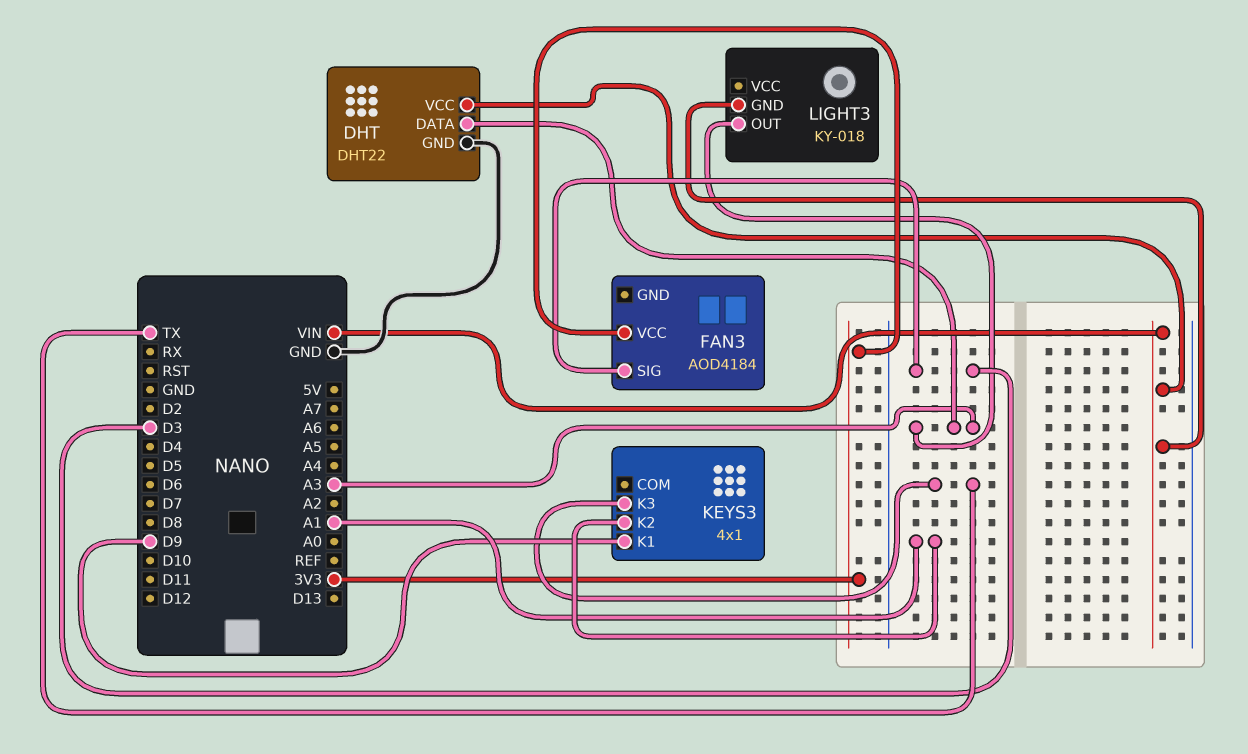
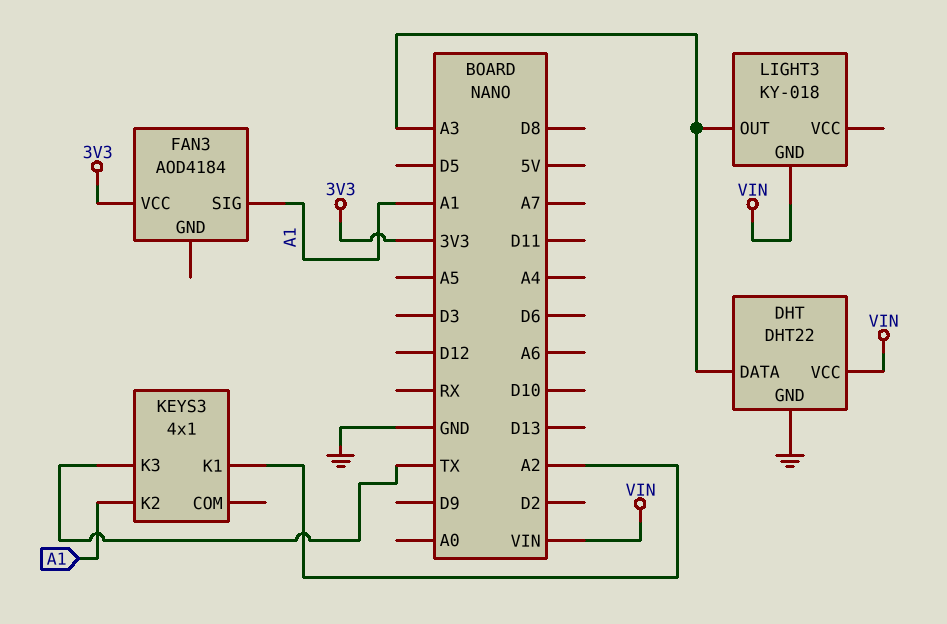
FAN3 pin SIG: D3 -> A1
KEYS3 pin K1: D9 -> A2

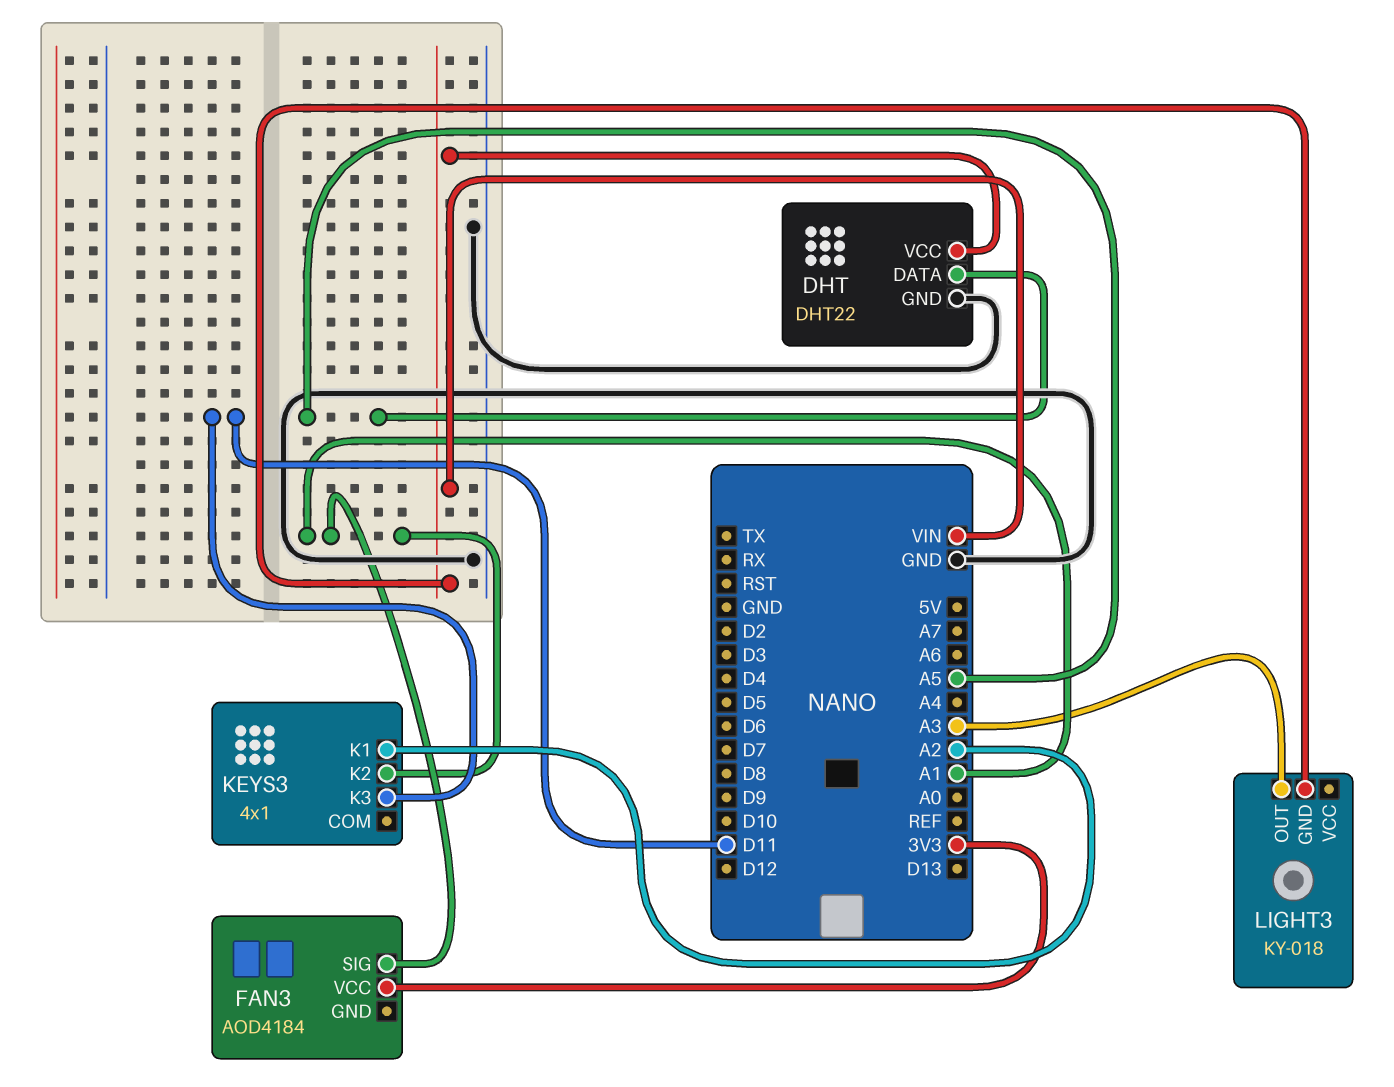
DHT pin DATA: A3 -> A5
KEYS3 pin K3: TX -> D11

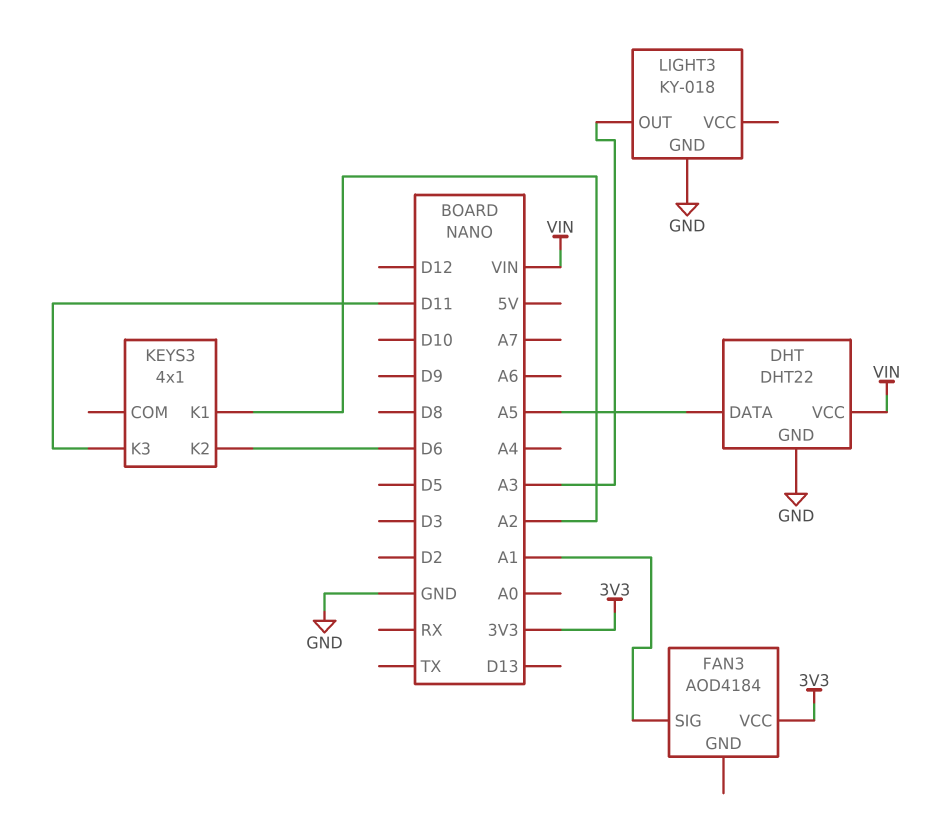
KEYS3 pin K2: A1 -> D6
LIGHT3 pin GND: VIN -> GND

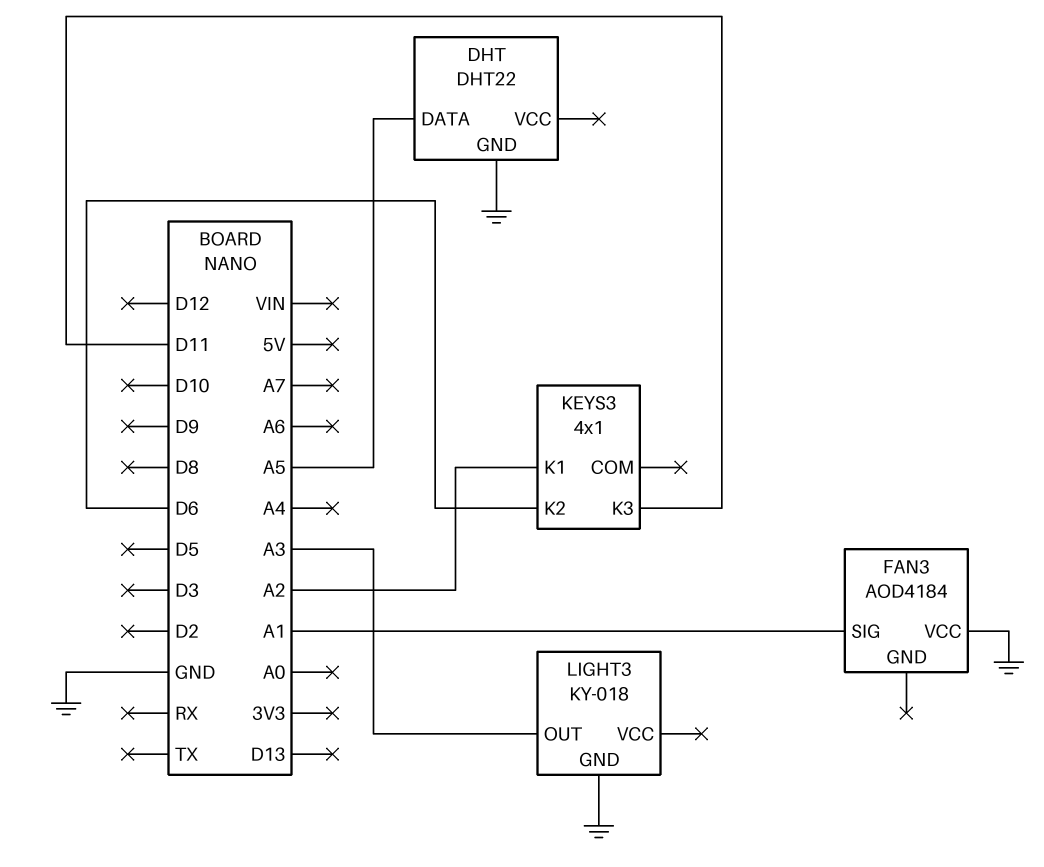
DHT pin VCC: VIN -> none
FAN3 pin VCC: 3V3 -> GND

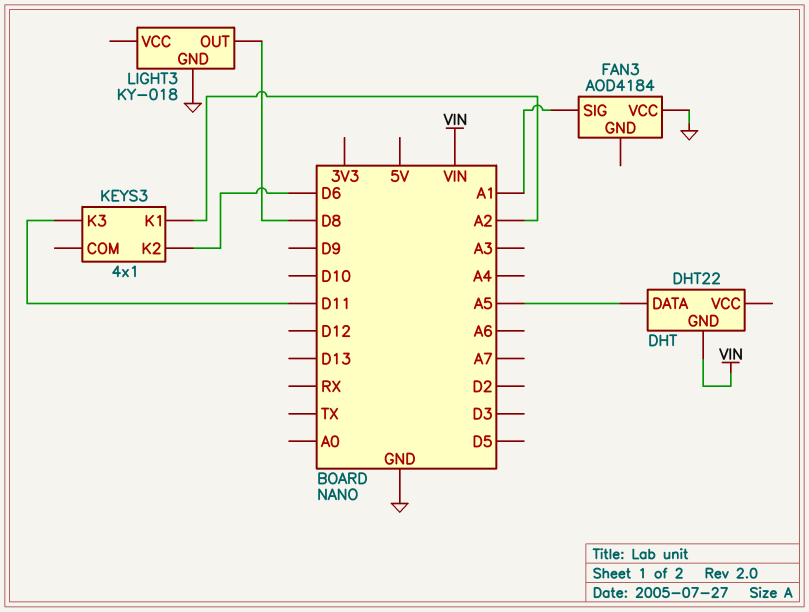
DHT pin GND: GND -> VIN
LIGHT3 pin OUT: A3 -> D8

